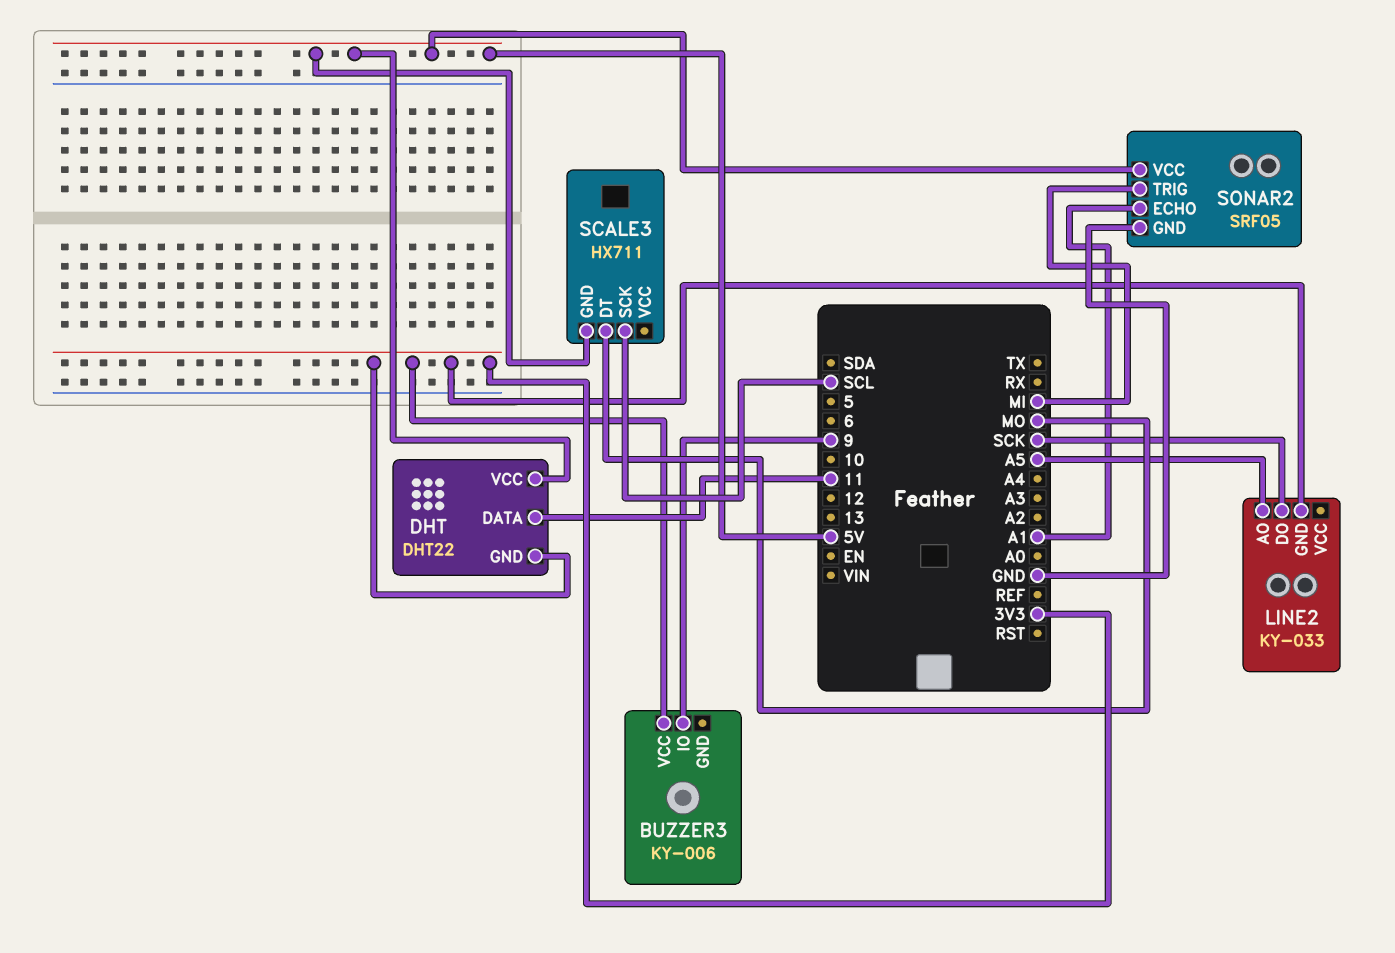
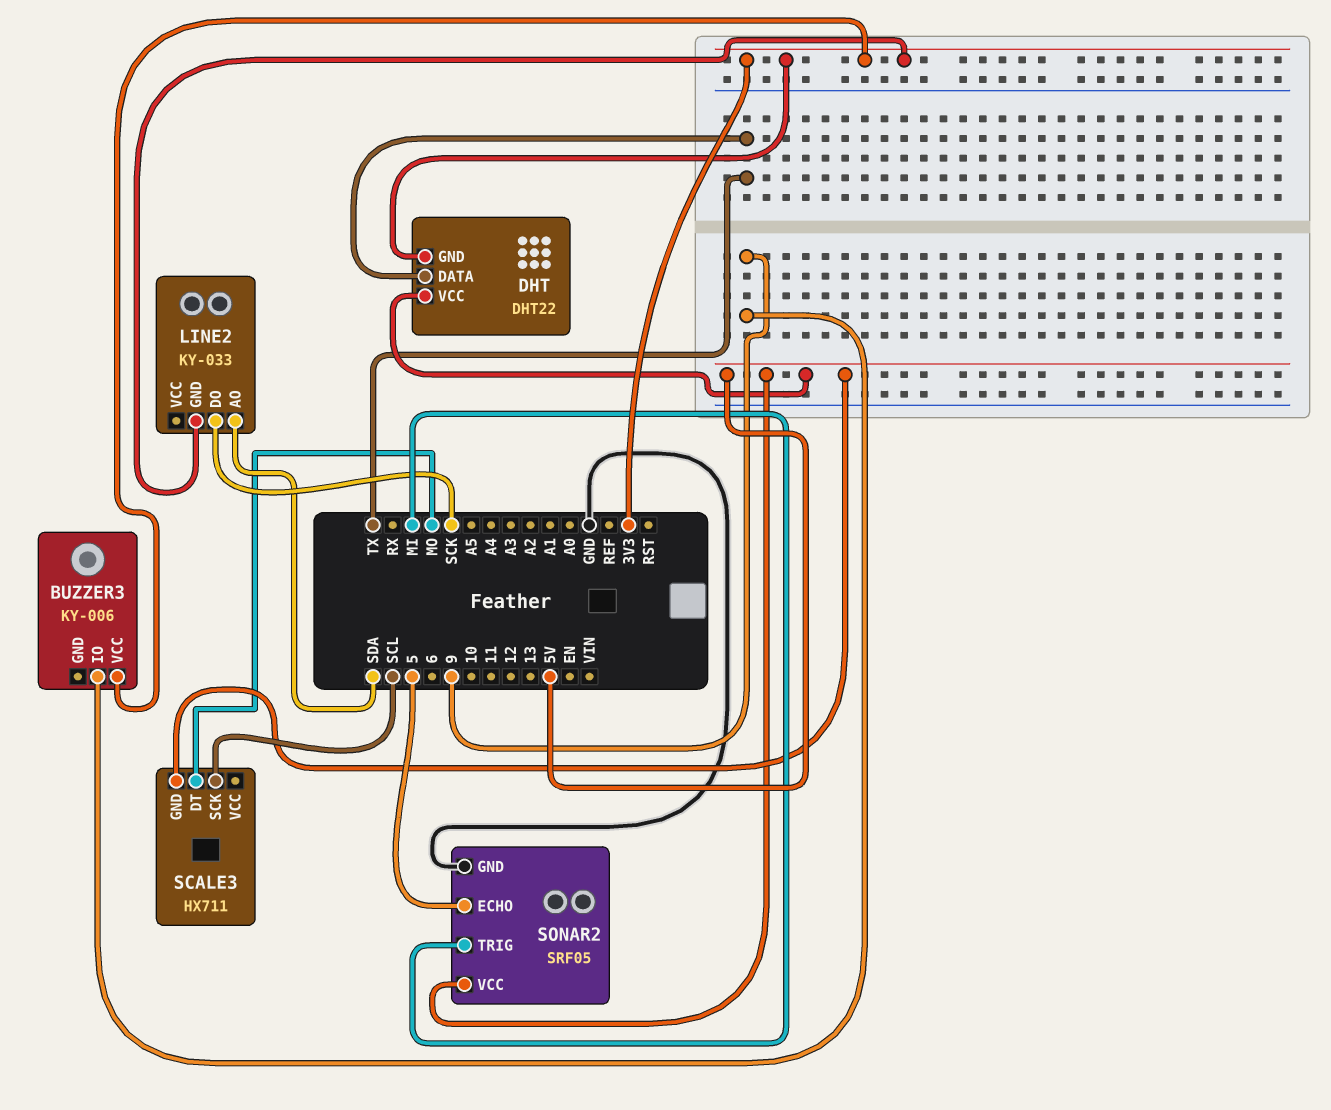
DHT pin DATA: 11 -> TX
LINE2 pin AO: A5 -> SDA
SONAR2 pin ECHO: A1 -> 5

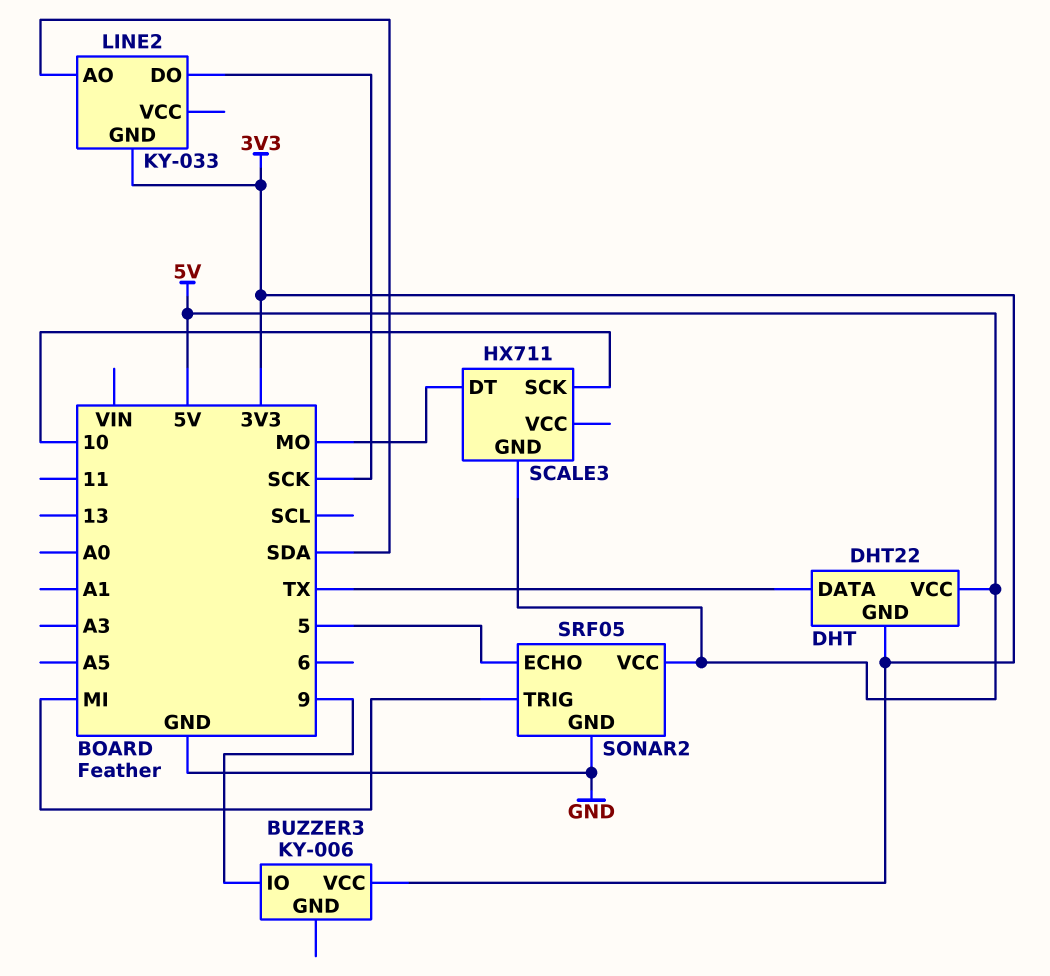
SCALE3 pin SCK: SCL -> 10

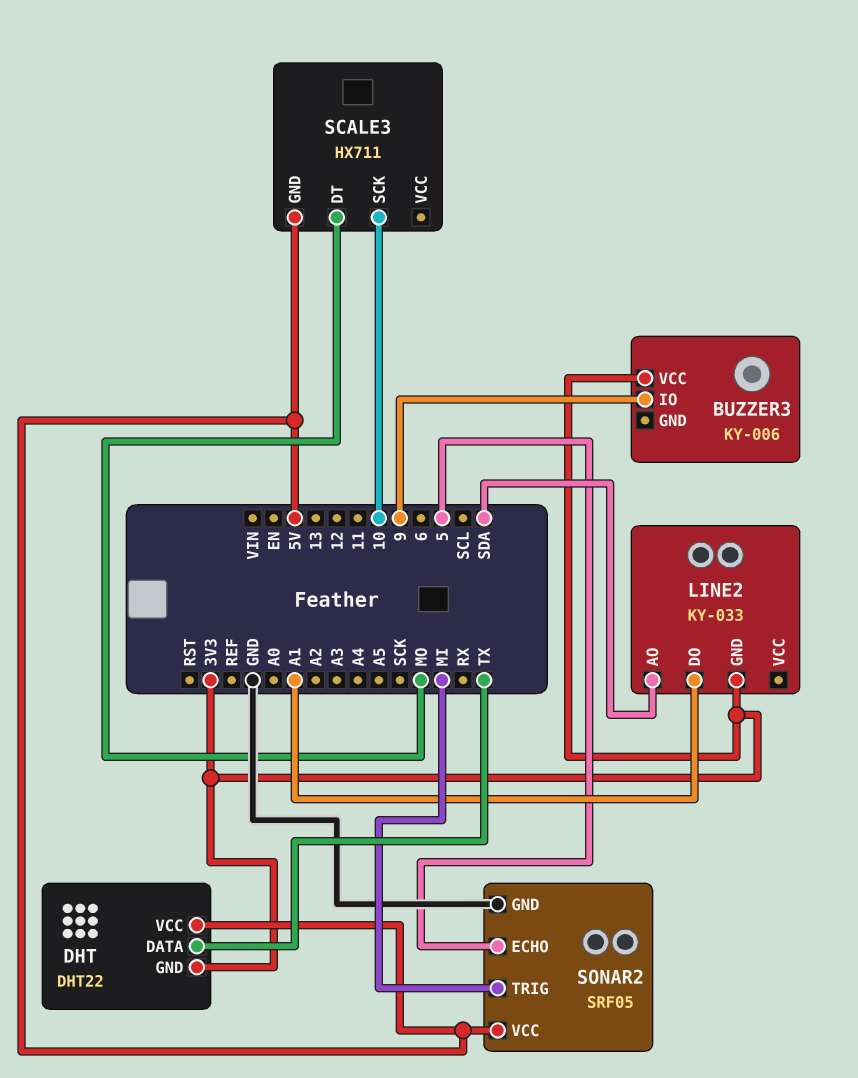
LINE2 pin DO: SCK -> A1

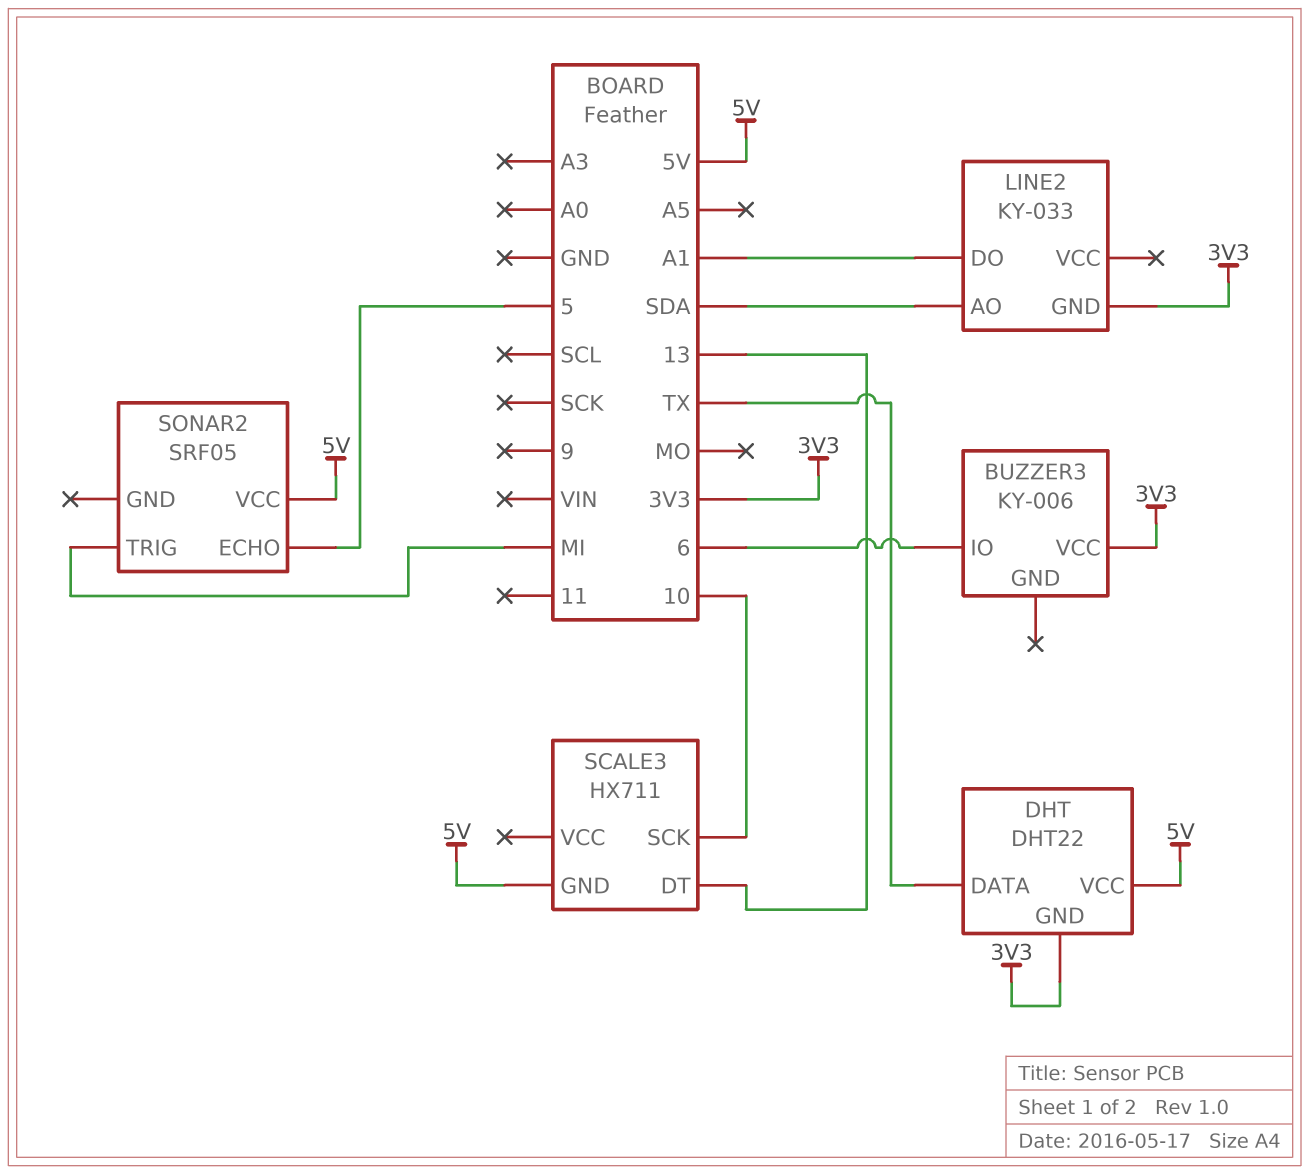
BUZZER3 pin IO: 9 -> 6
SCALE3 pin DT: MO -> 13
SONAR2 pin GND: GND -> none

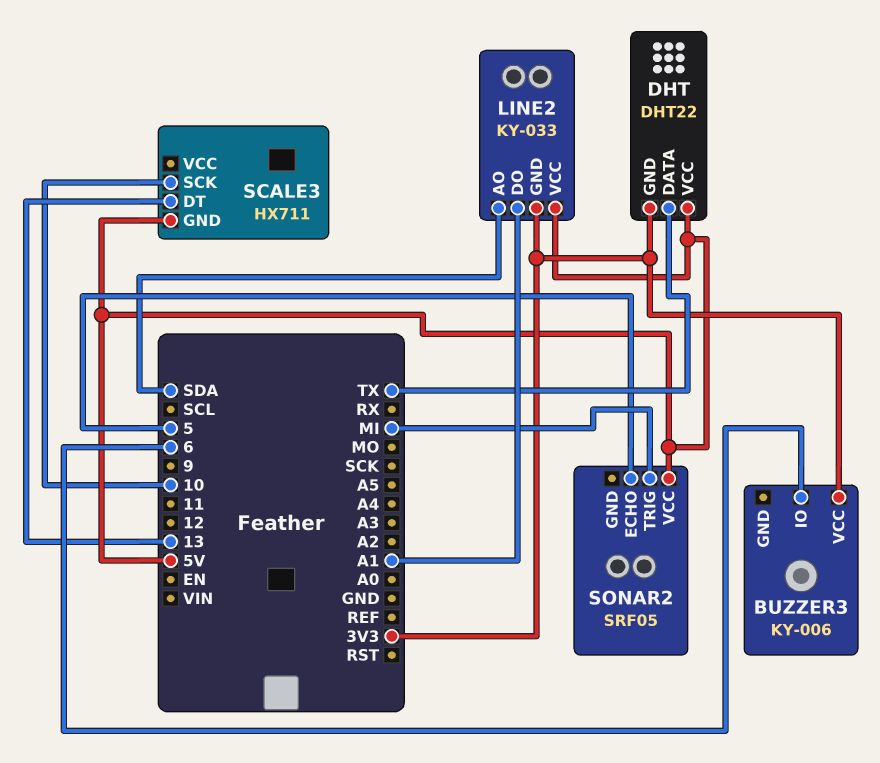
LINE2 pin VCC: none -> 5V

